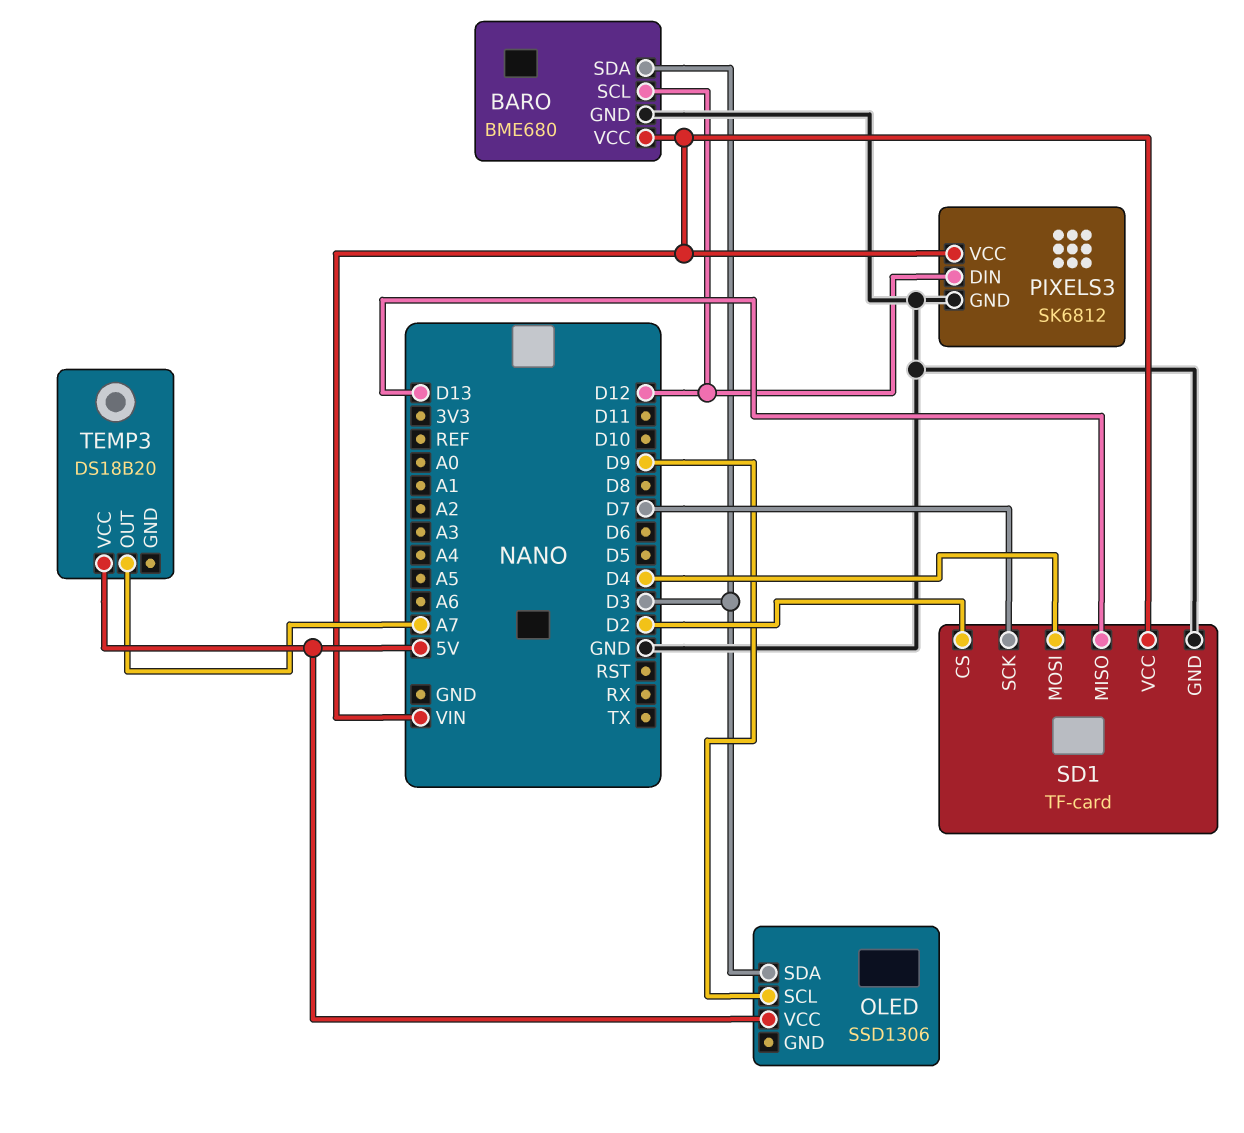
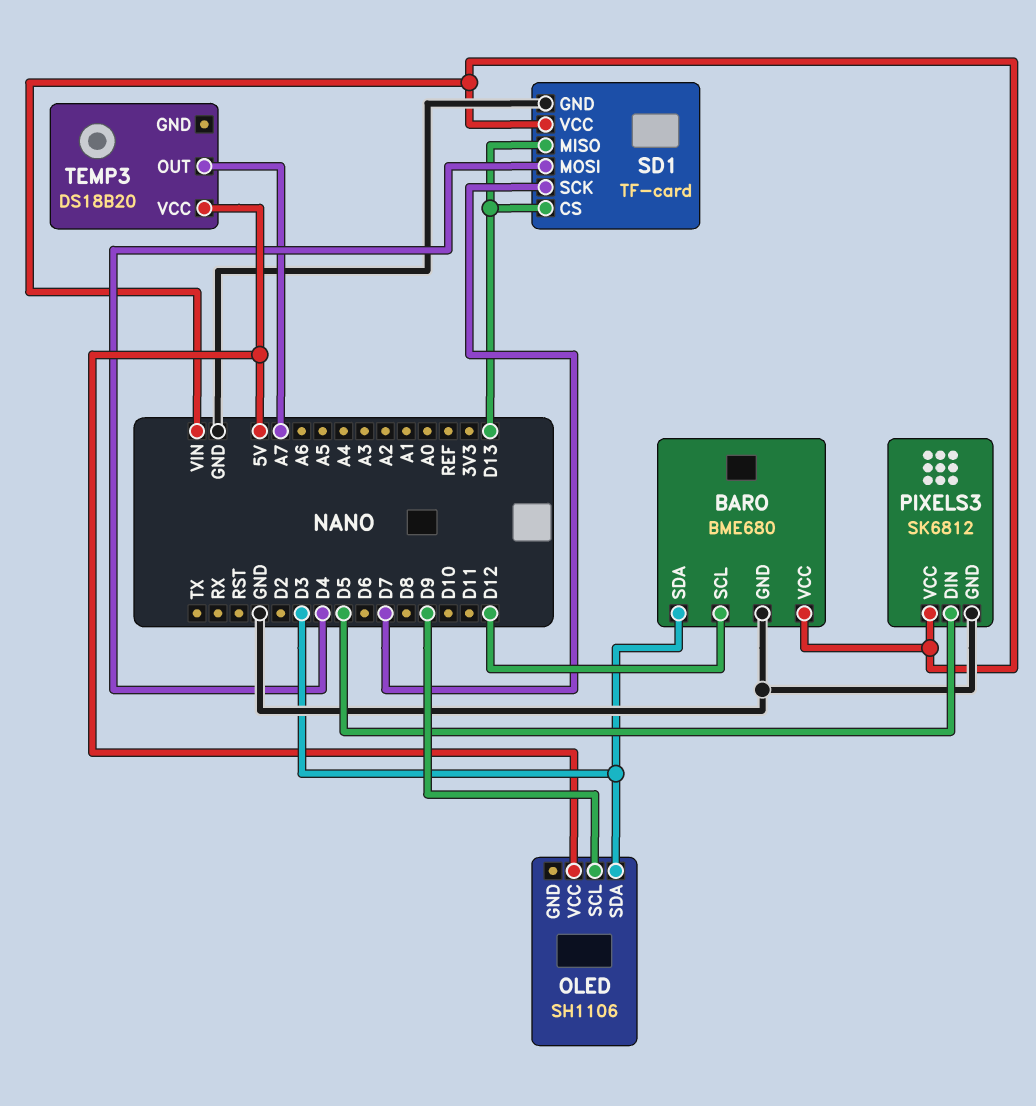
OLED: SSD1306 -> SH1106
PIXELS3 pin DIN: D12 -> D5
SD1 pin CS: D2 -> D13

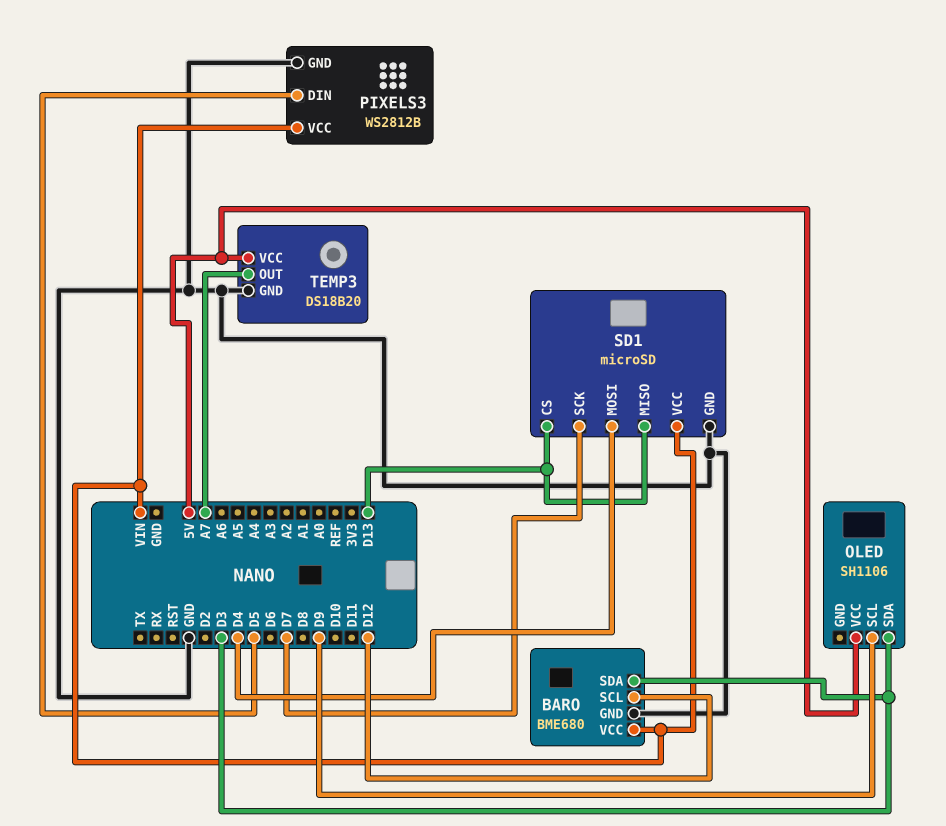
PIXELS3: SK6812 -> WS2812B
SD1: TF-card -> microSD
TEMP3 pin GND: none -> GND

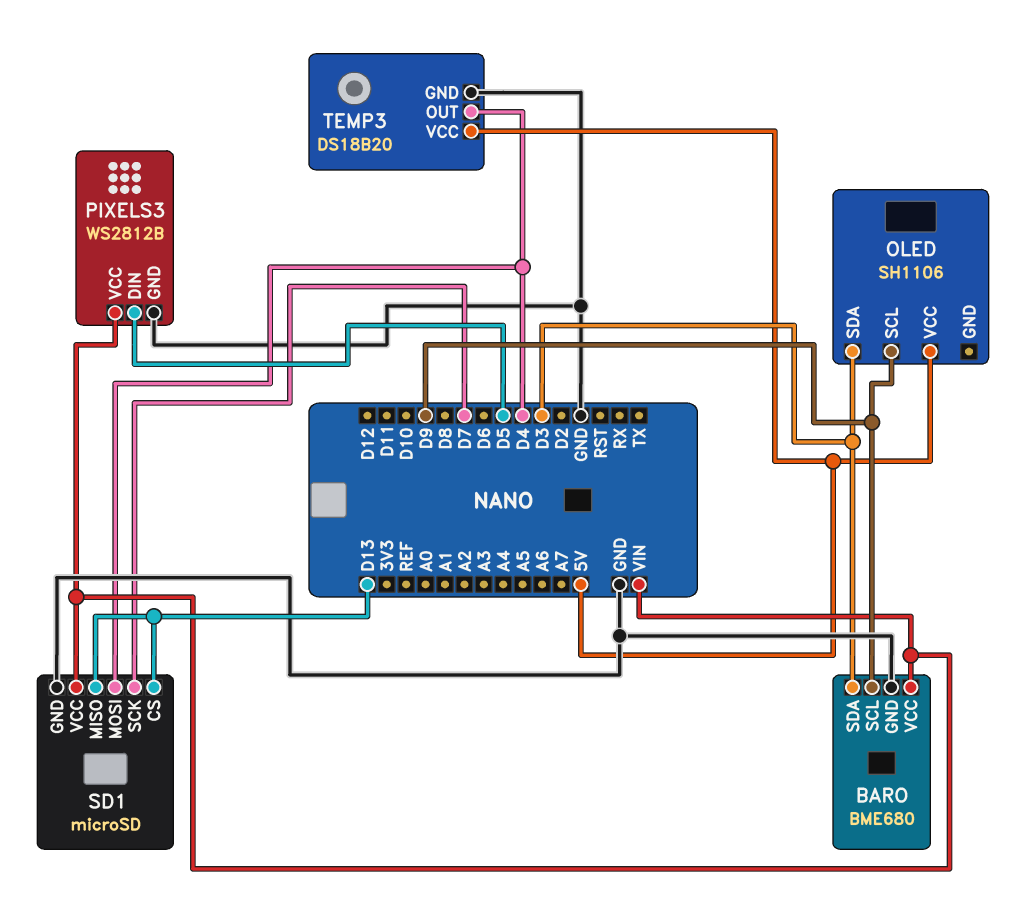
BARO pin SCL: D12 -> D9
TEMP3 pin OUT: A7 -> D4

